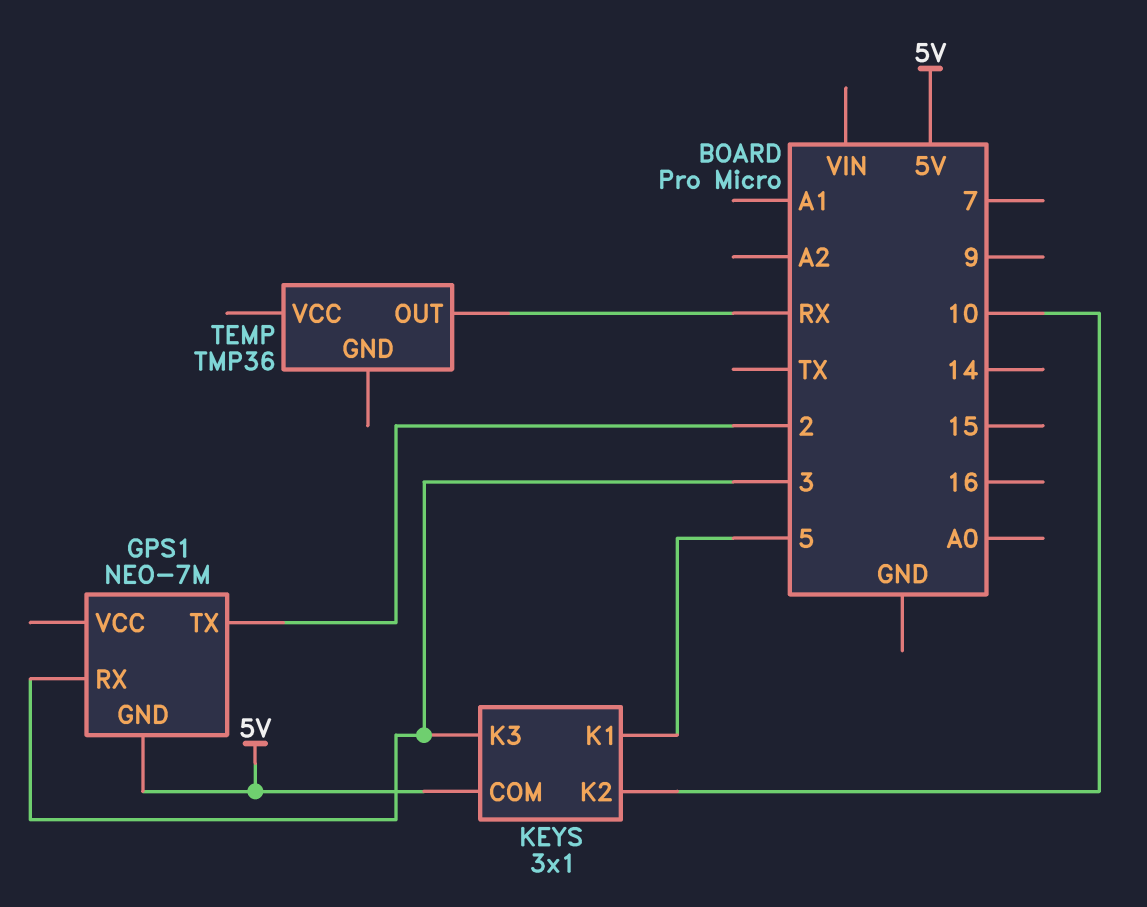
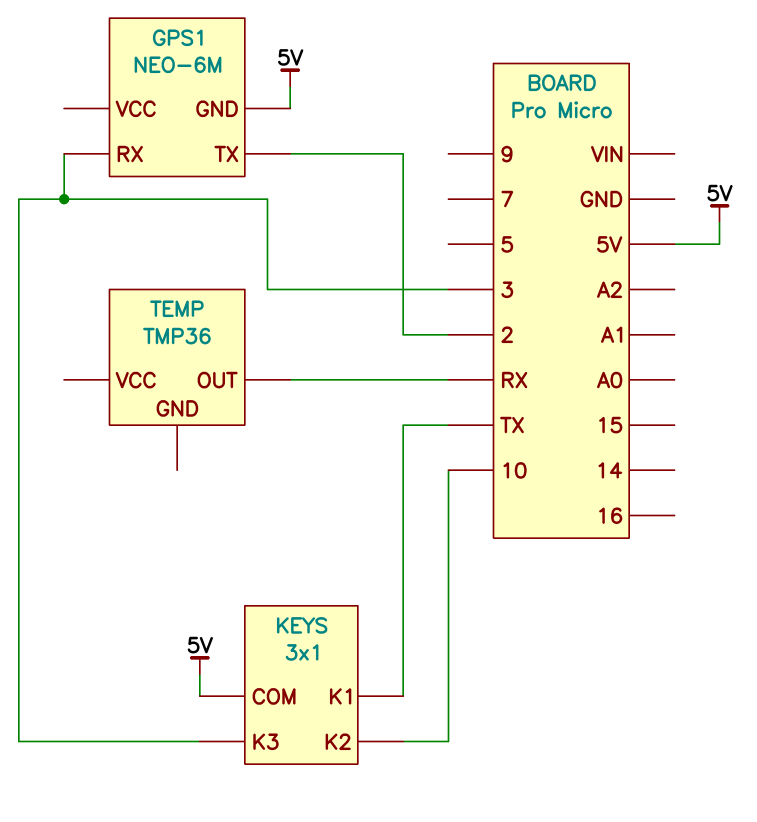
GPS1: NEO-7M -> NEO-6M
KEYS pin K1: 5 -> TX

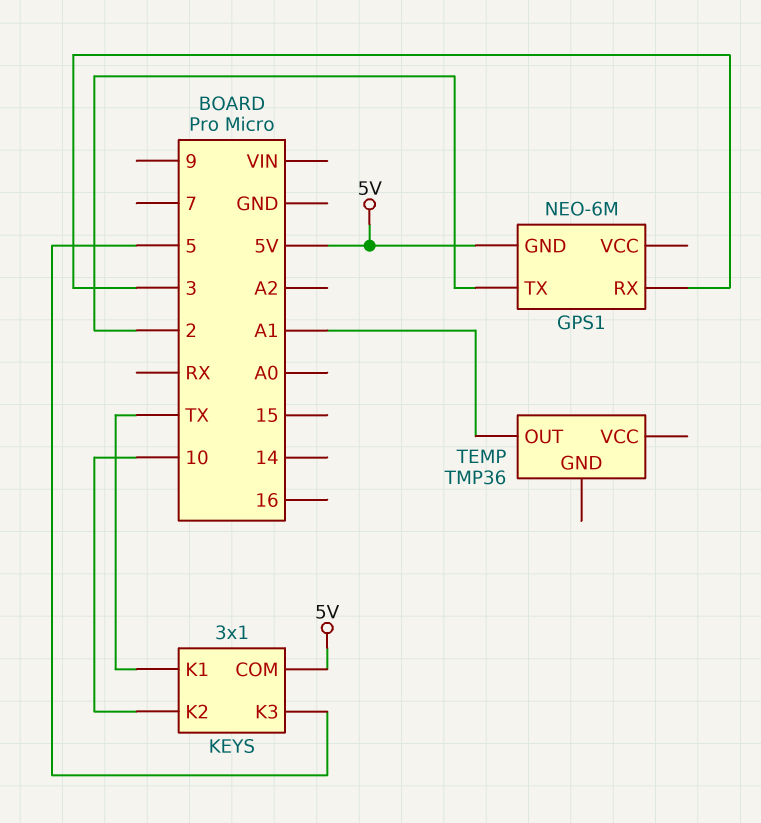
KEYS pin K3: 3 -> 5
TEMP pin OUT: RX -> A1

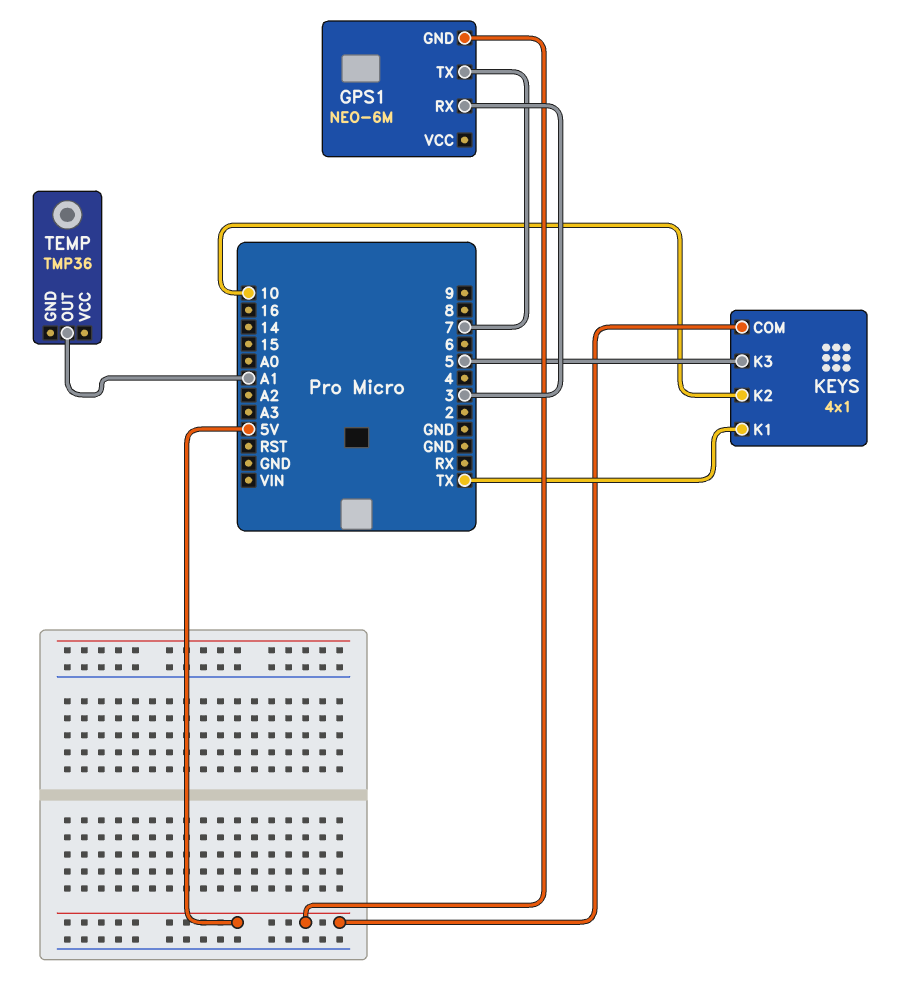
GPS1 pin TX: 2 -> 7
KEYS: 3x1 -> 4x1

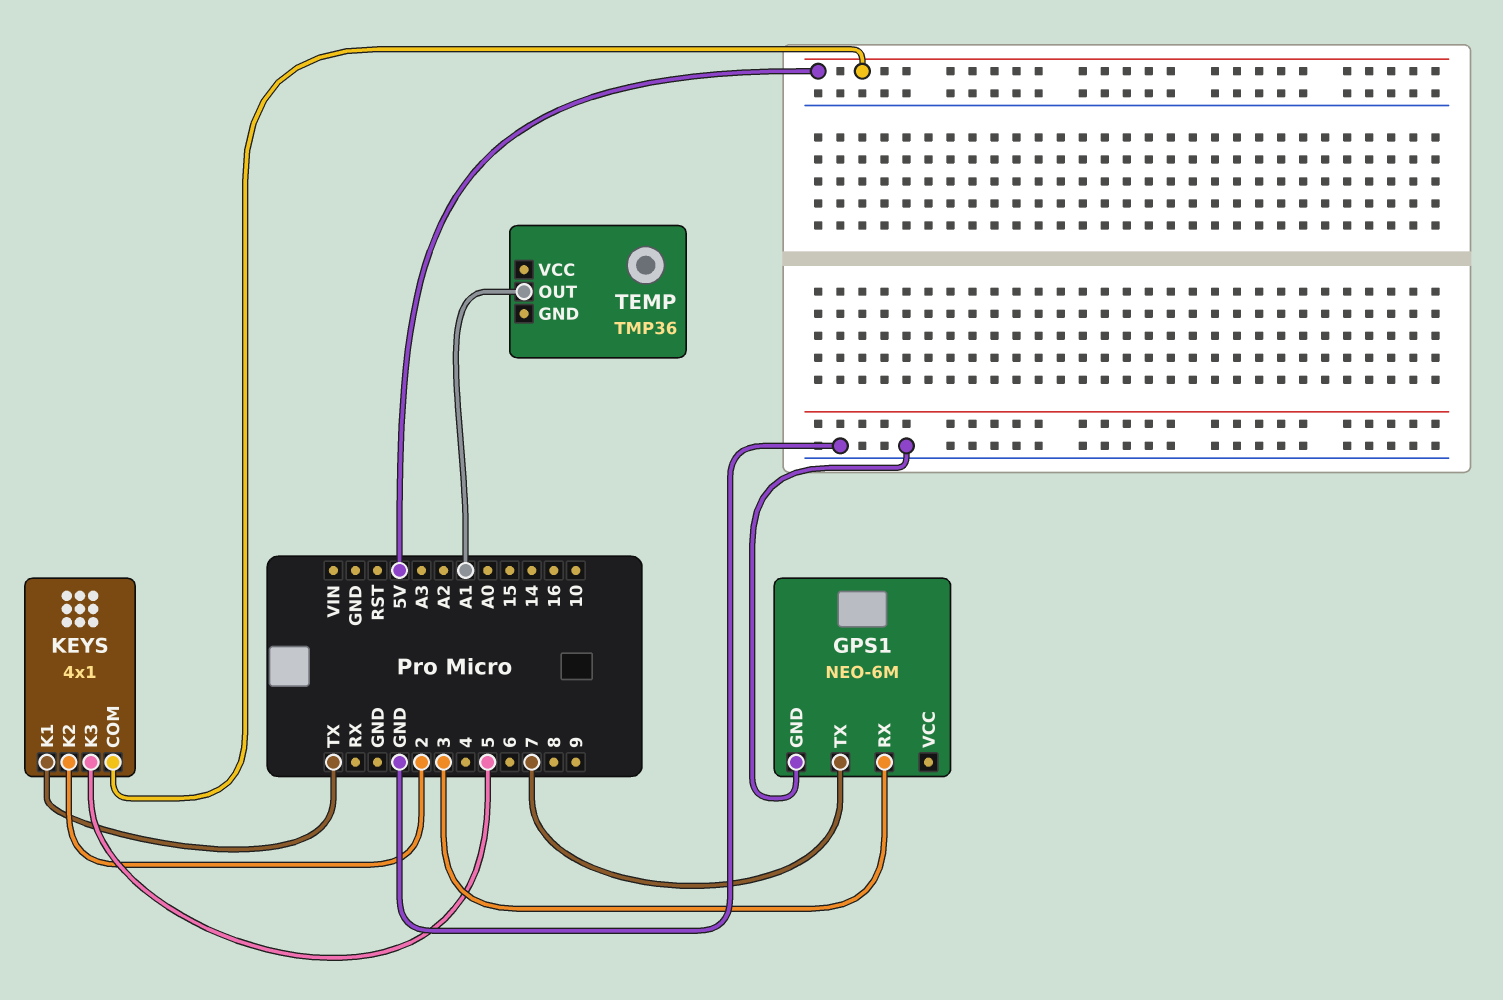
GPS1 pin GND: 5V -> GND
KEYS pin K2: 10 -> 2

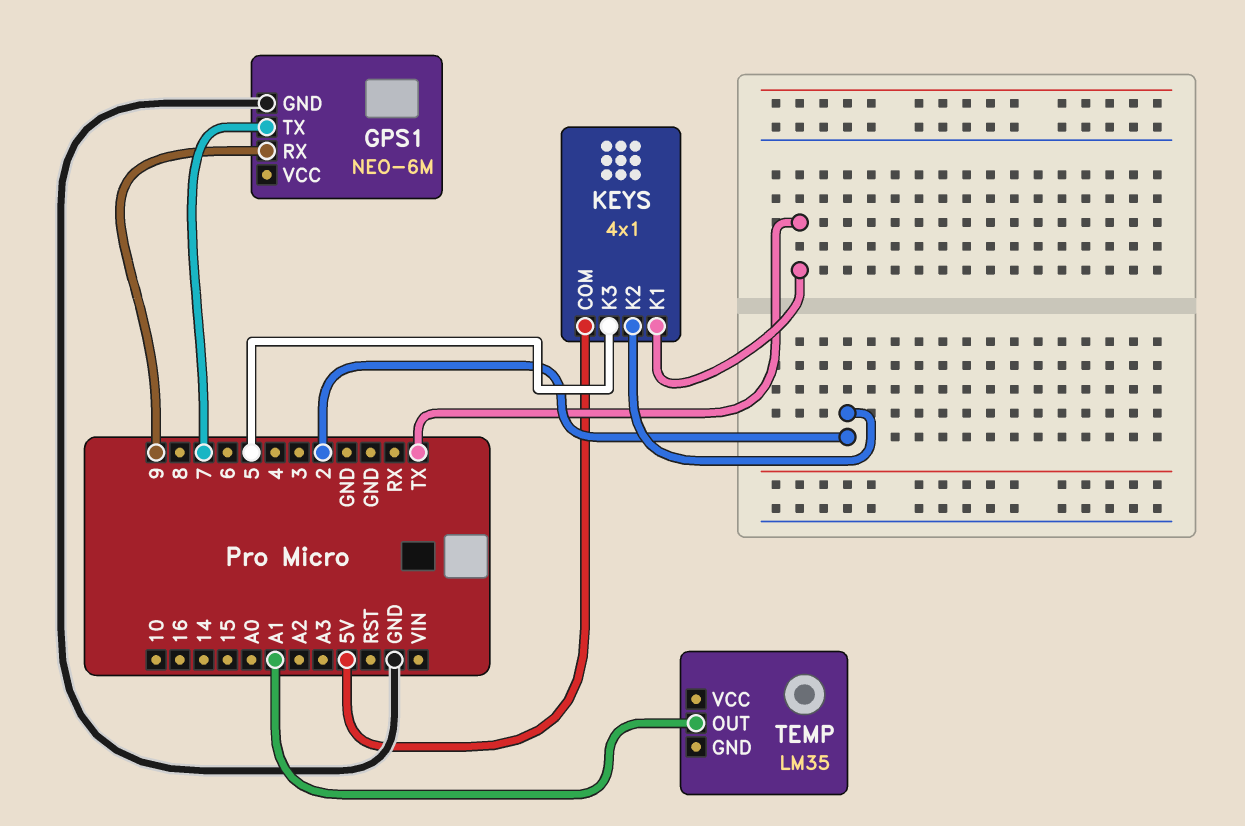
GPS1 pin RX: 3 -> 9
TEMP: TMP36 -> LM35

